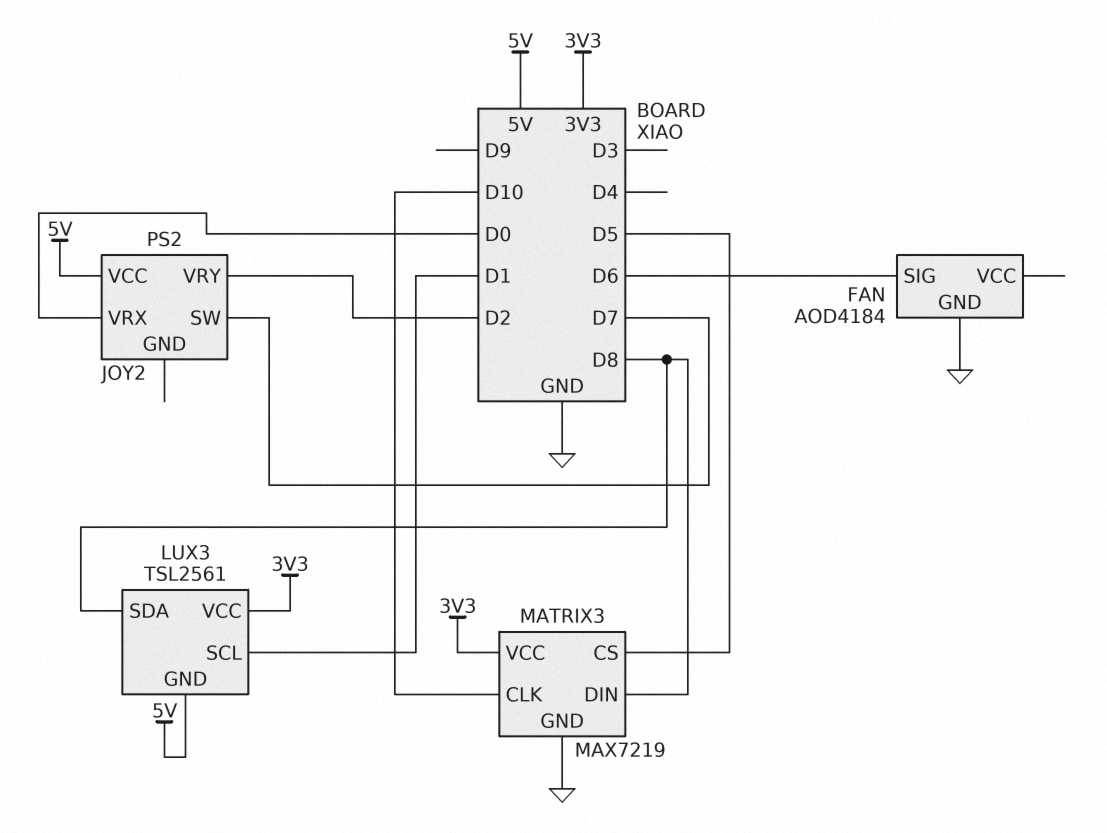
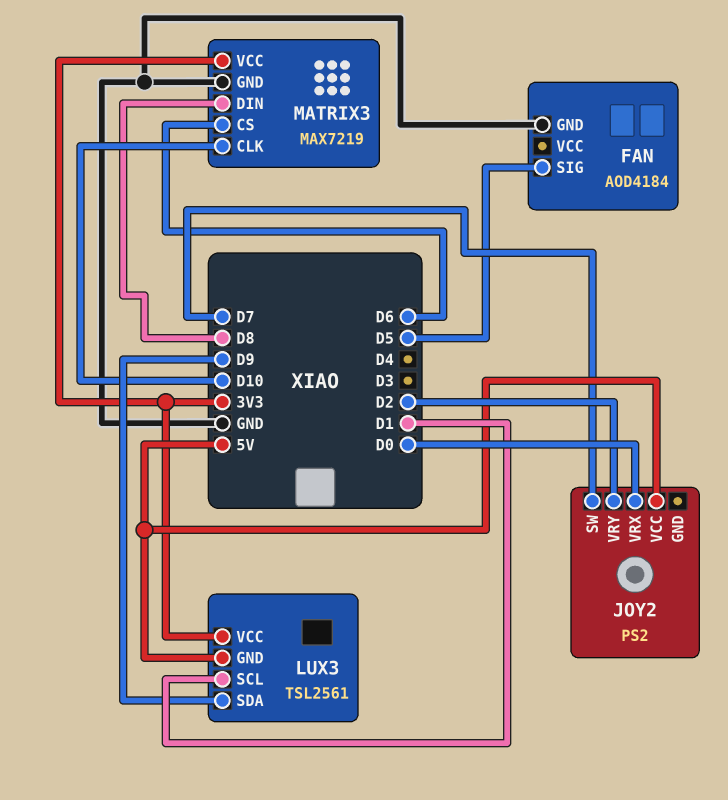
FAN pin SIG: D6 -> D5
LUX3 pin SDA: D8 -> D9
MATRIX3 pin CS: D5 -> D6

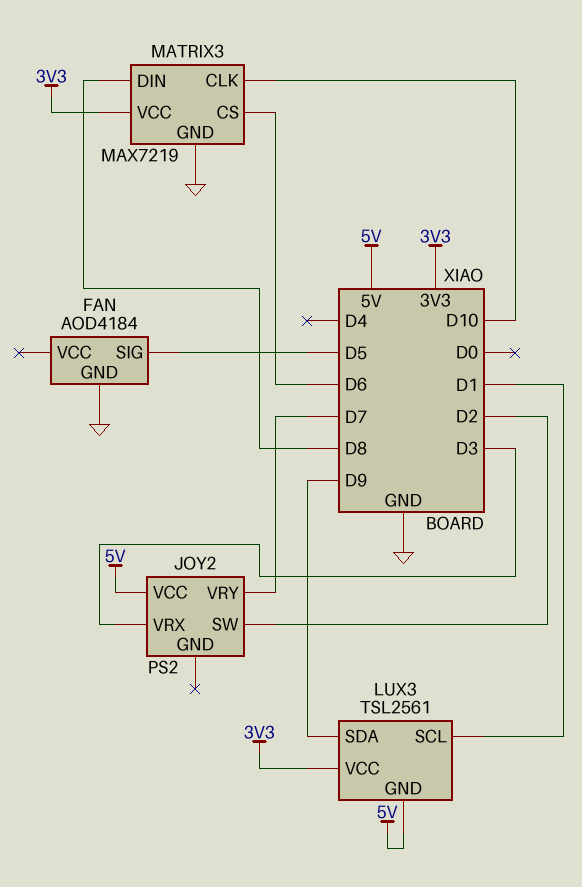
JOY2 pin SW: D7 -> D2
JOY2 pin VRX: D0 -> D3
JOY2 pin VRY: D2 -> D7

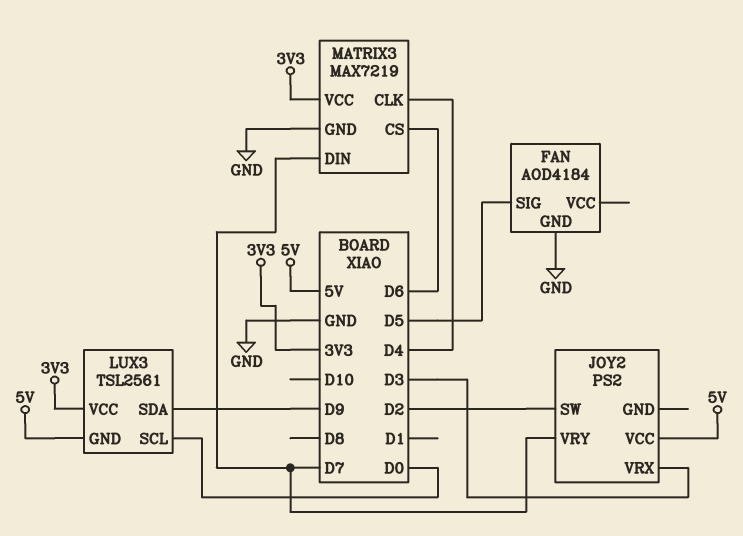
LUX3 pin SCL: D1 -> D0
MATRIX3 pin CLK: D10 -> D4
MATRIX3 pin DIN: D8 -> D7

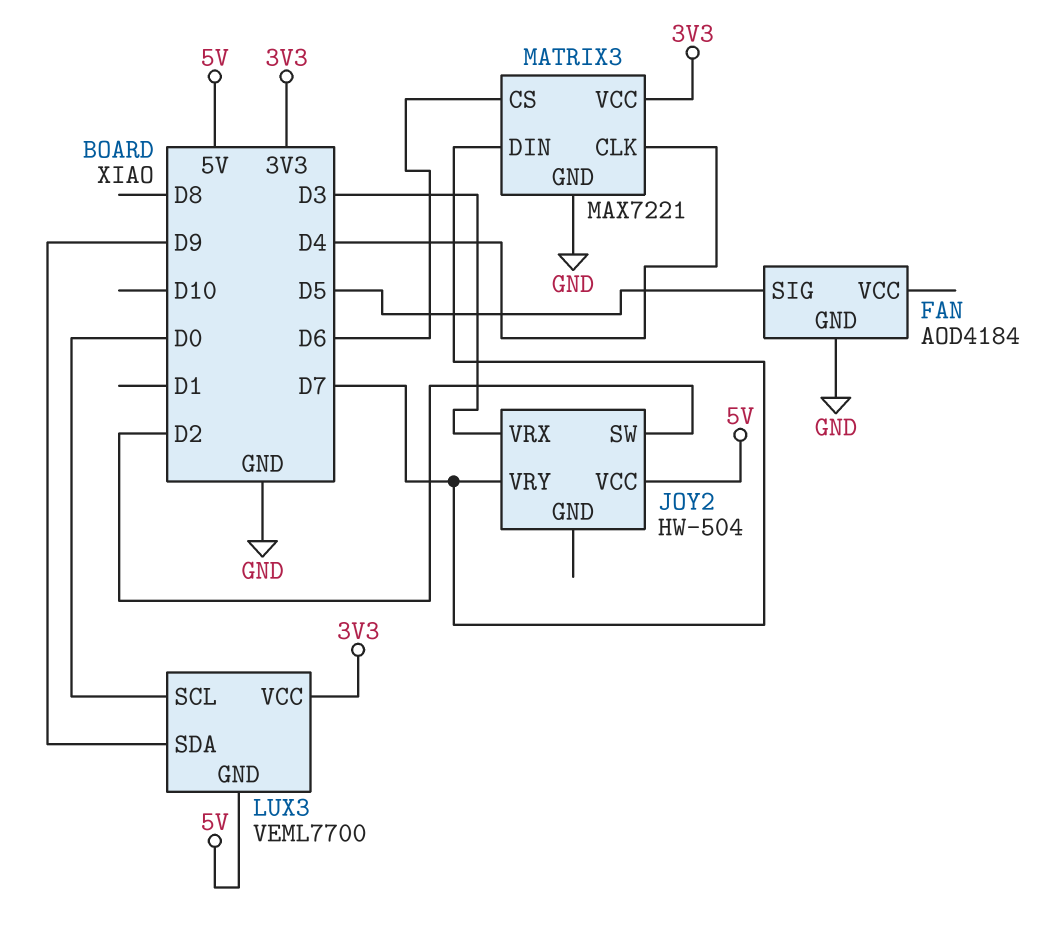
JOY2: PS2 -> HW-504
LUX3: TSL2561 -> VEML7700
MATRIX3: MAX7219 -> MAX7221

